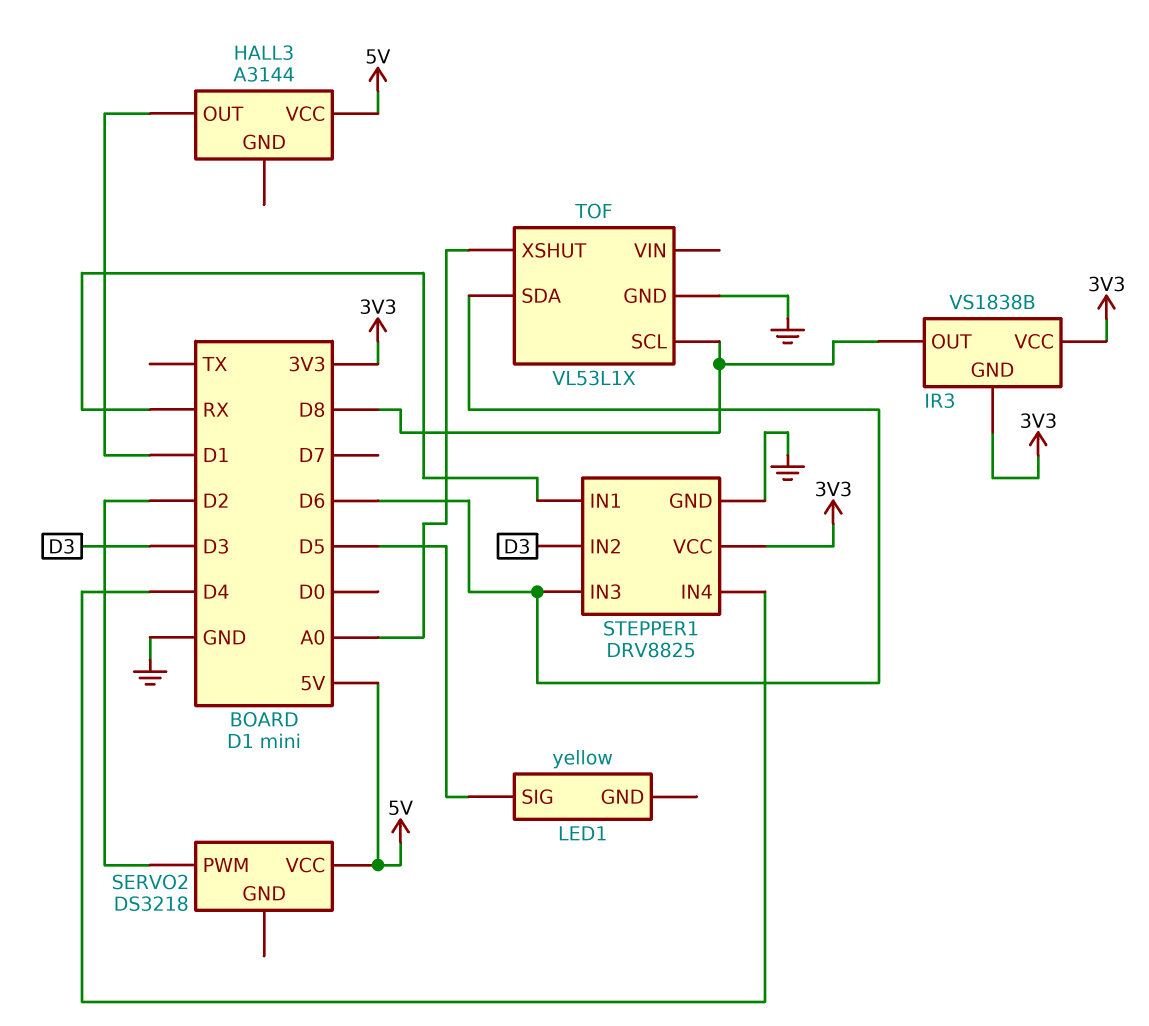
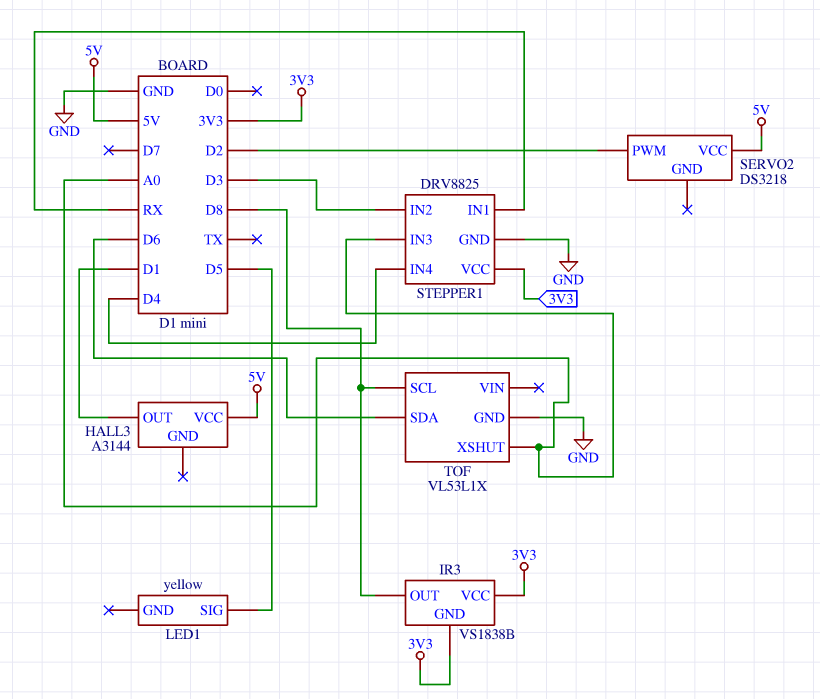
STEPPER1 pin IN3: D6 -> A0

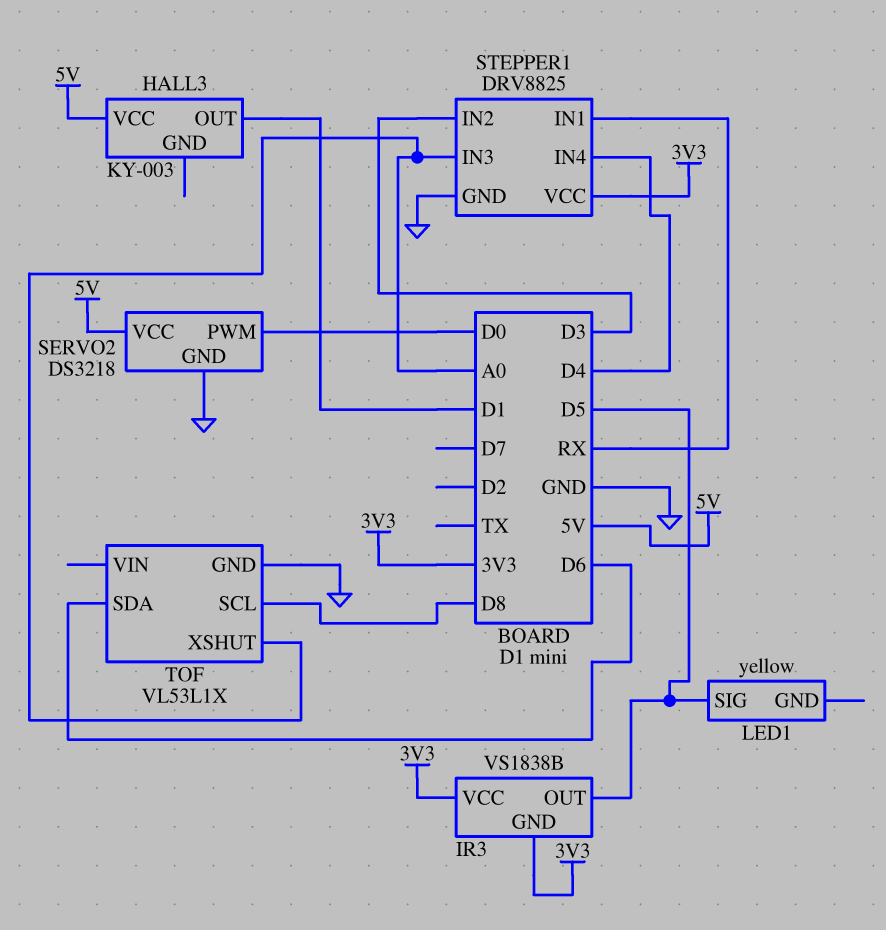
HALL3: A3144 -> KY-003
IR3 pin OUT: D8 -> D5
SERVO2 pin GND: none -> GND
SERVO2 pin PWM: D2 -> D0

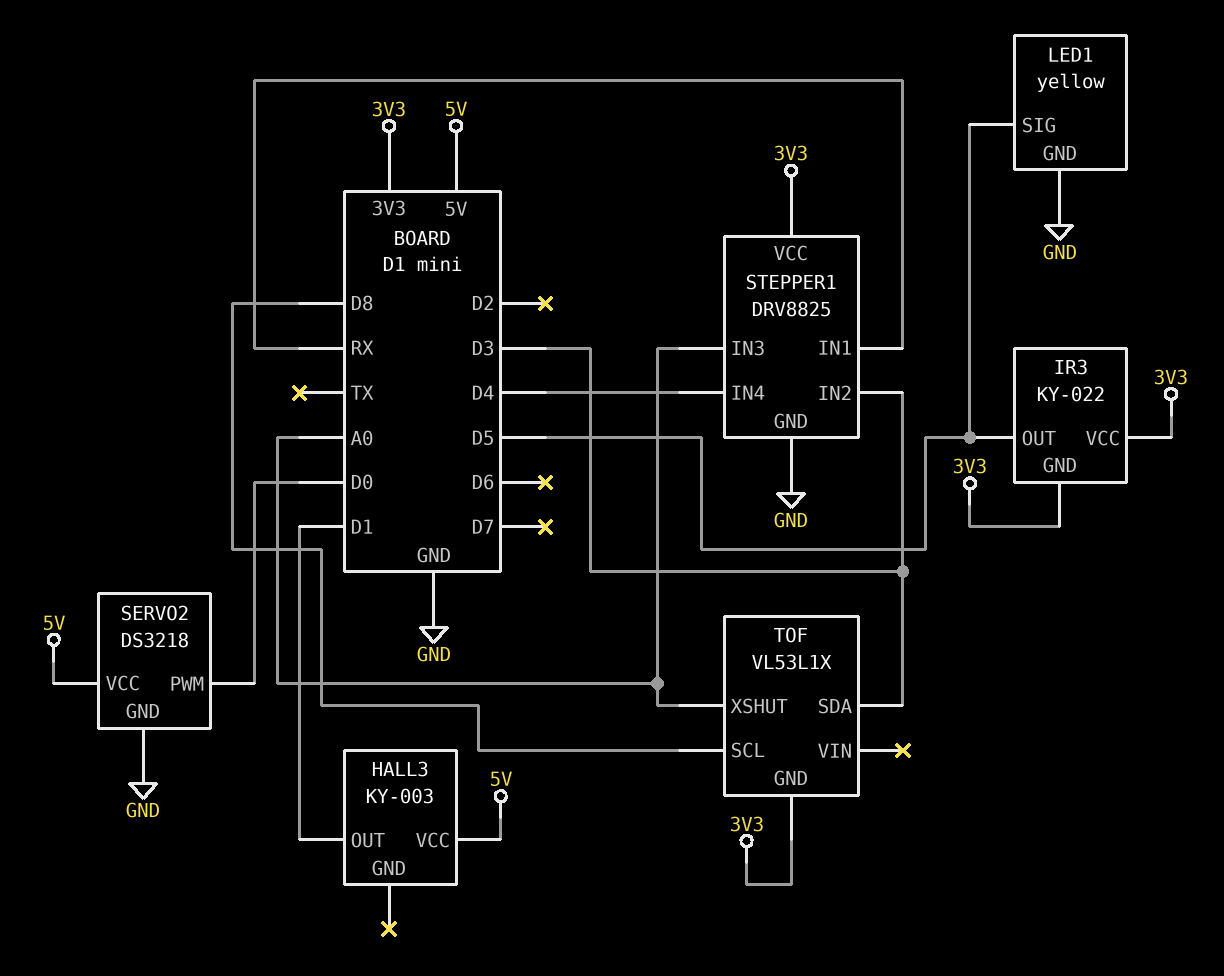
IR3: VS1838B -> KY-022
LED1 pin GND: none -> GND
TOF pin GND: GND -> 3V3
TOF pin SDA: D6 -> D3

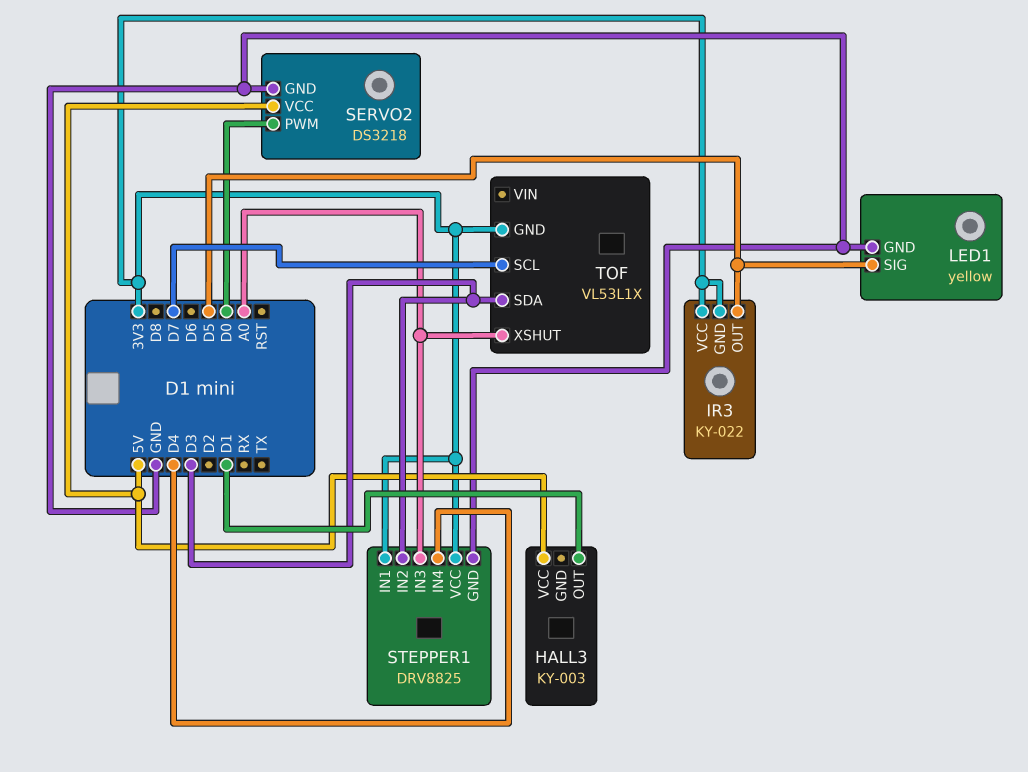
STEPPER1 pin IN1: RX -> 3V3
TOF pin SCL: D8 -> D7

